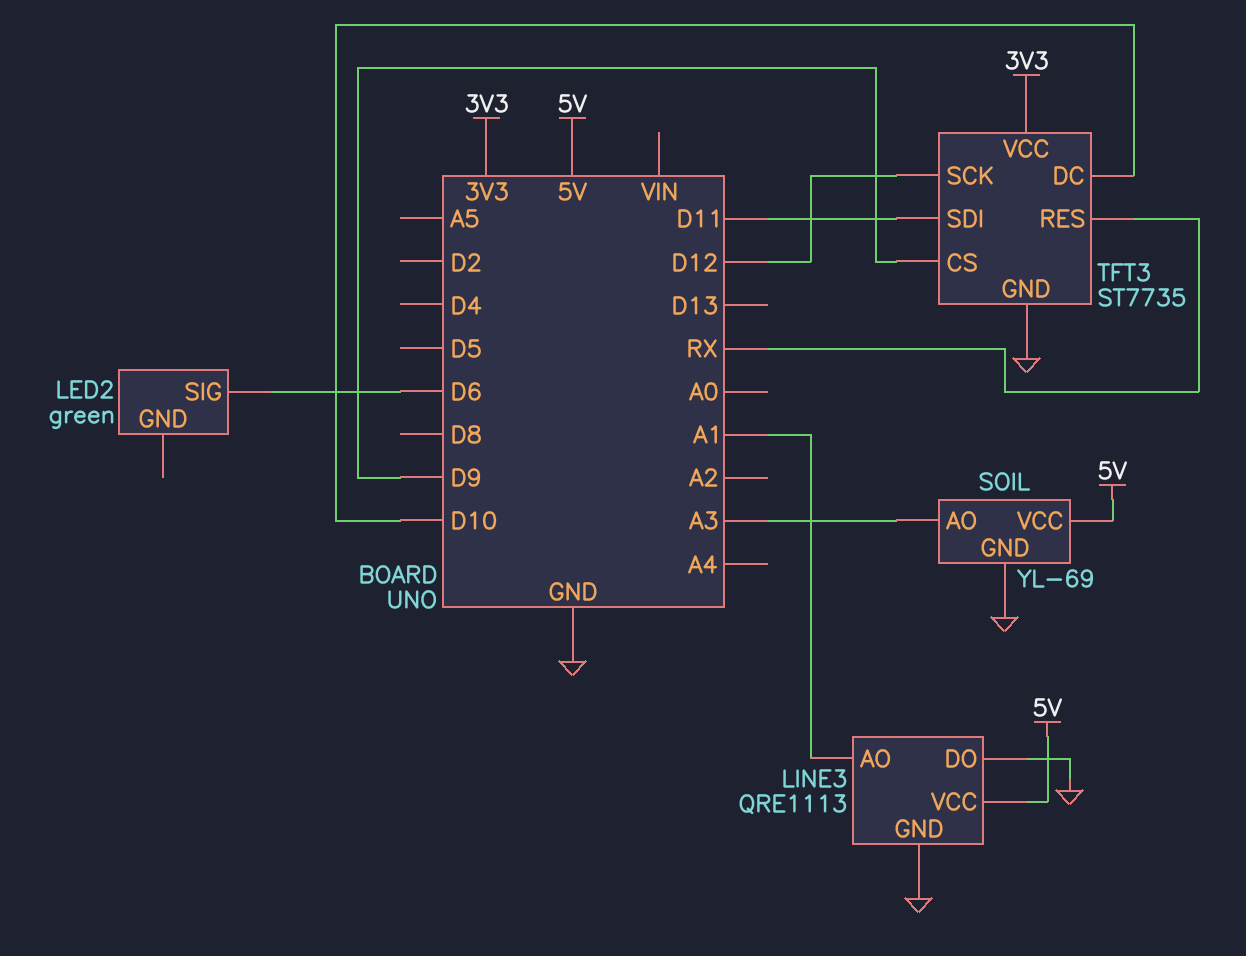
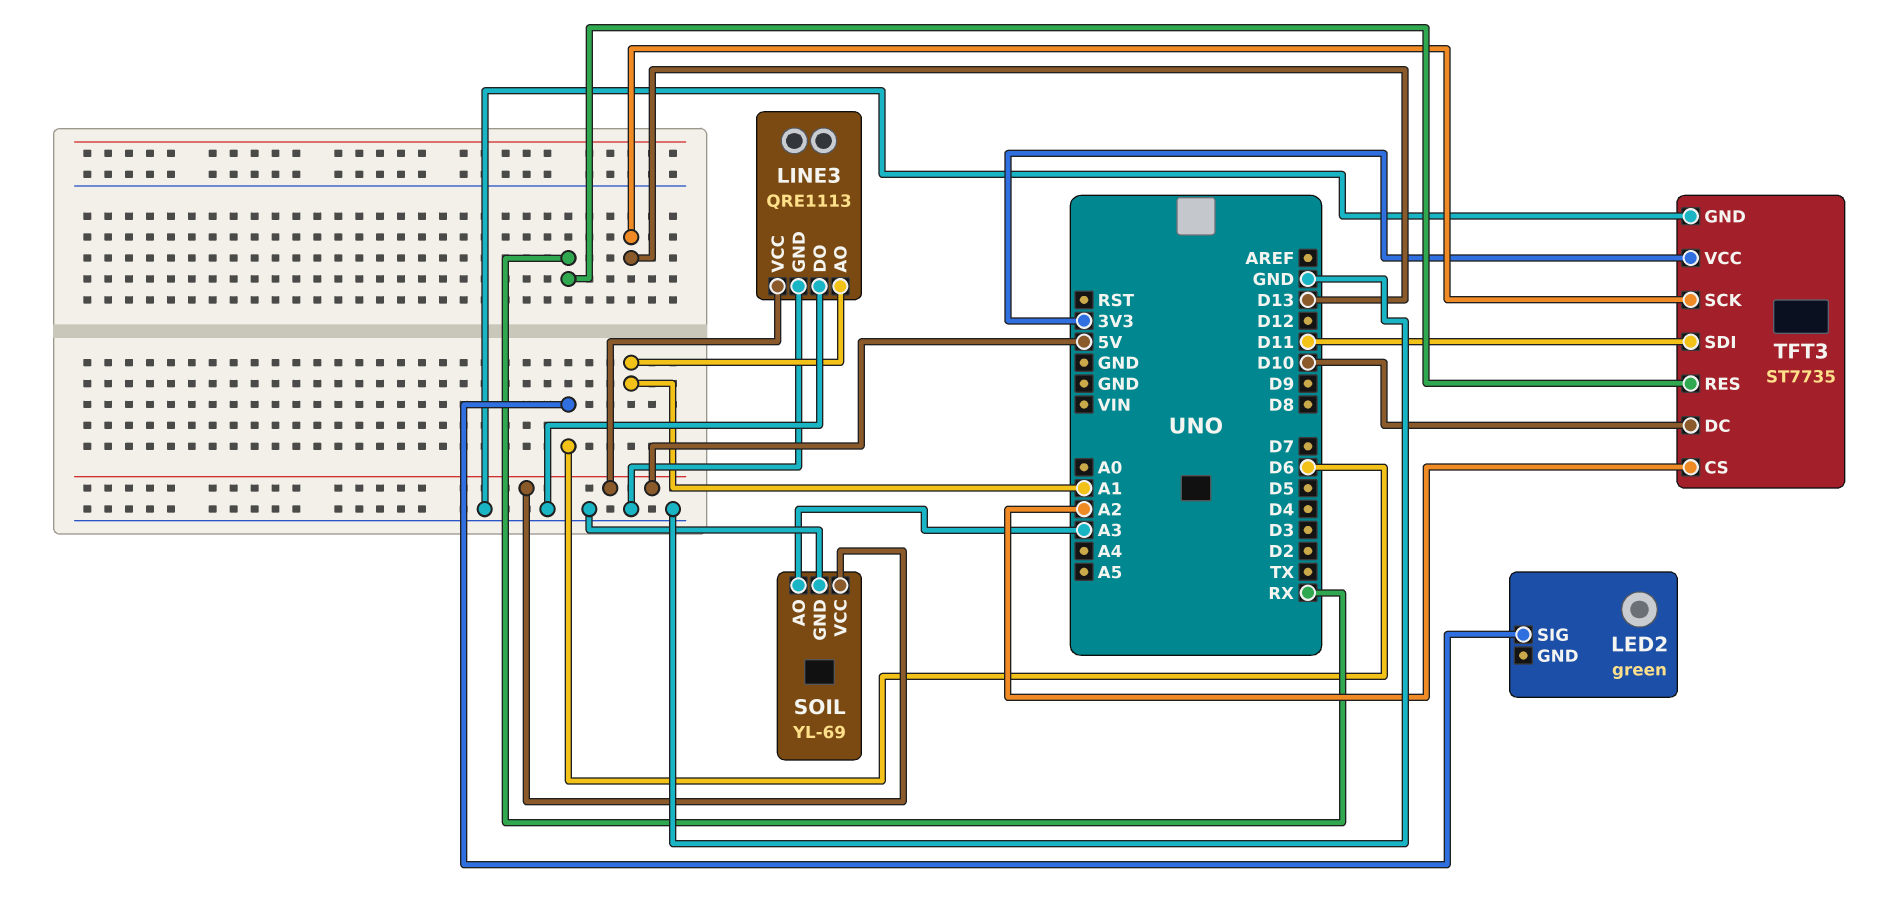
TFT3 pin CS: D9 -> A2
TFT3 pin SCK: D12 -> D13

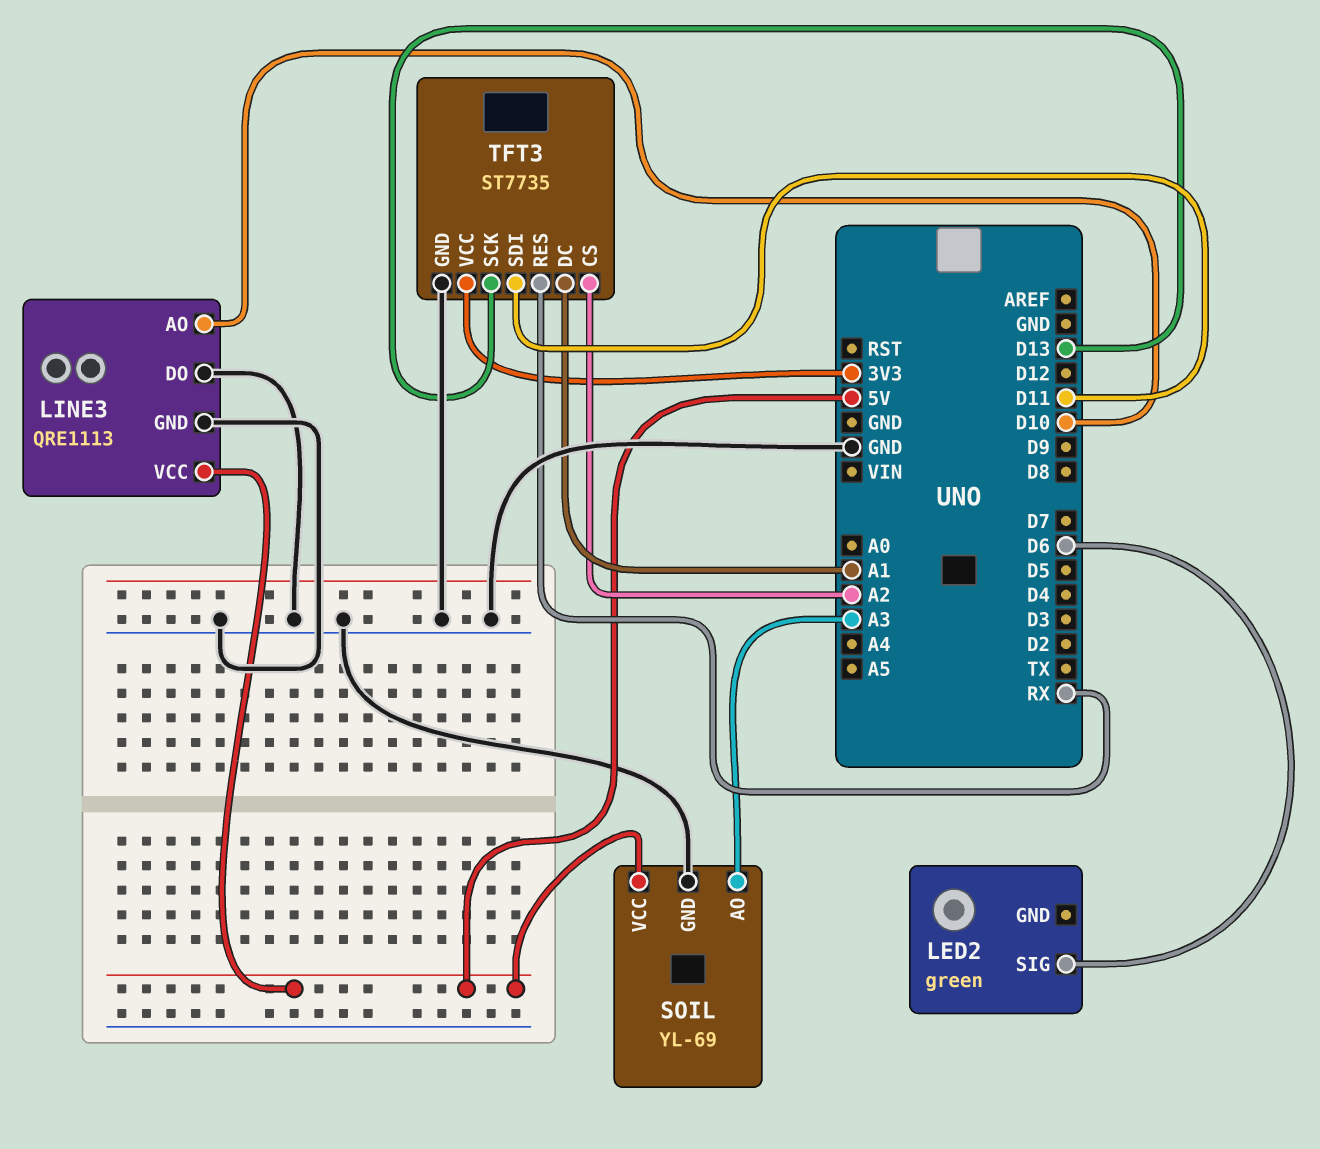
LINE3 pin AO: A1 -> D10
TFT3 pin DC: D10 -> A1

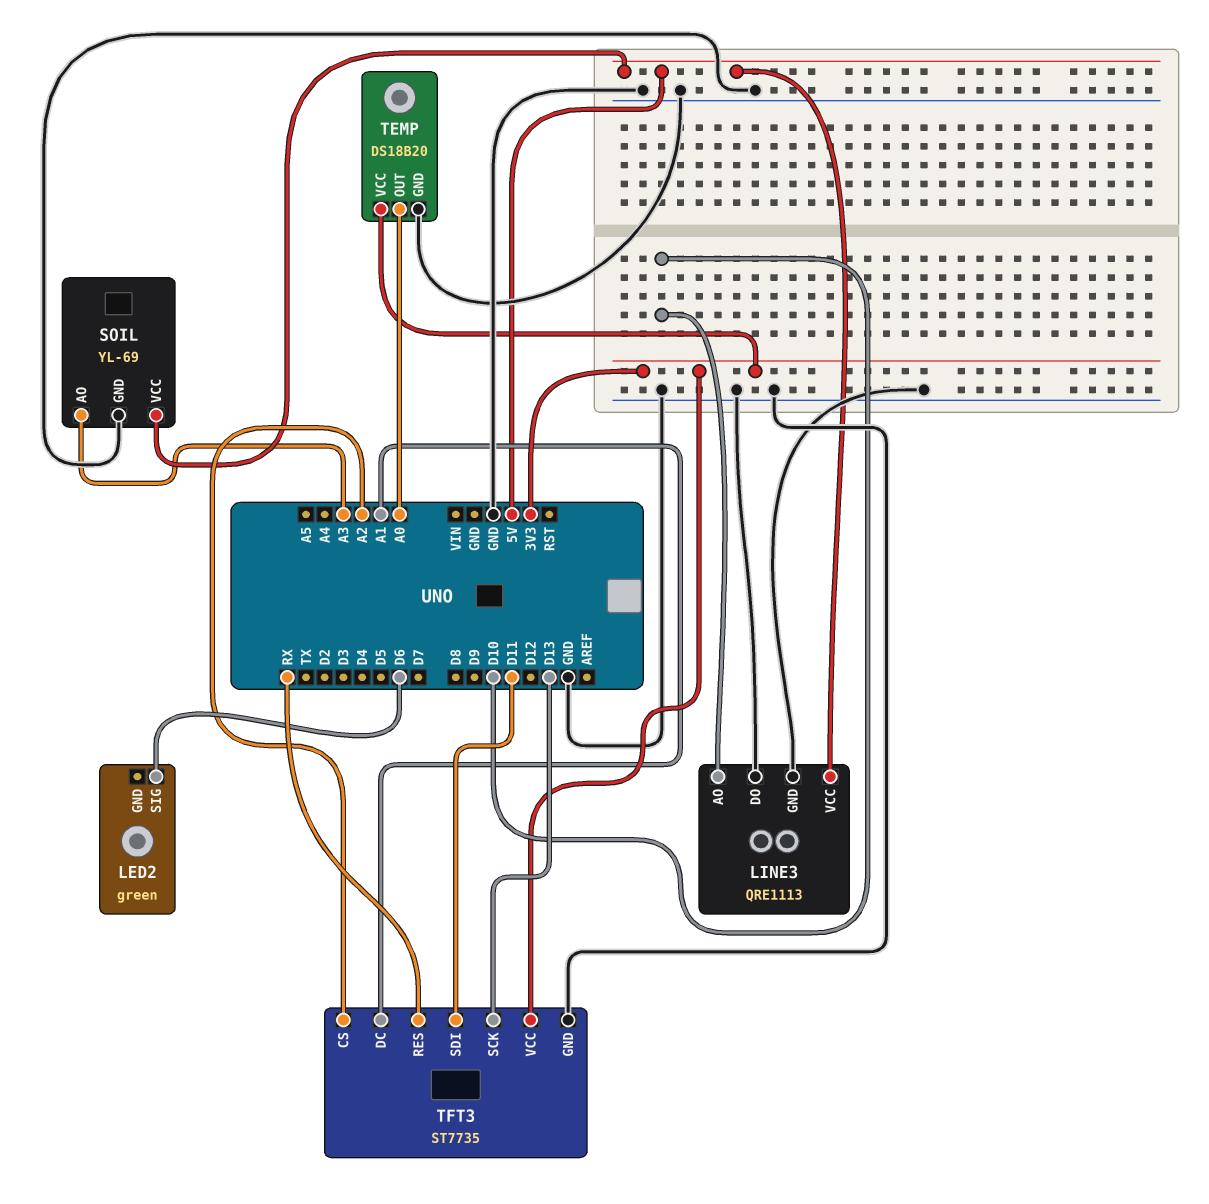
TEMP: none -> DS18B20
TEMP pin GND: none -> GND
TEMP pin OUT: none -> A0
TEMP pin VCC: none -> 3V3

